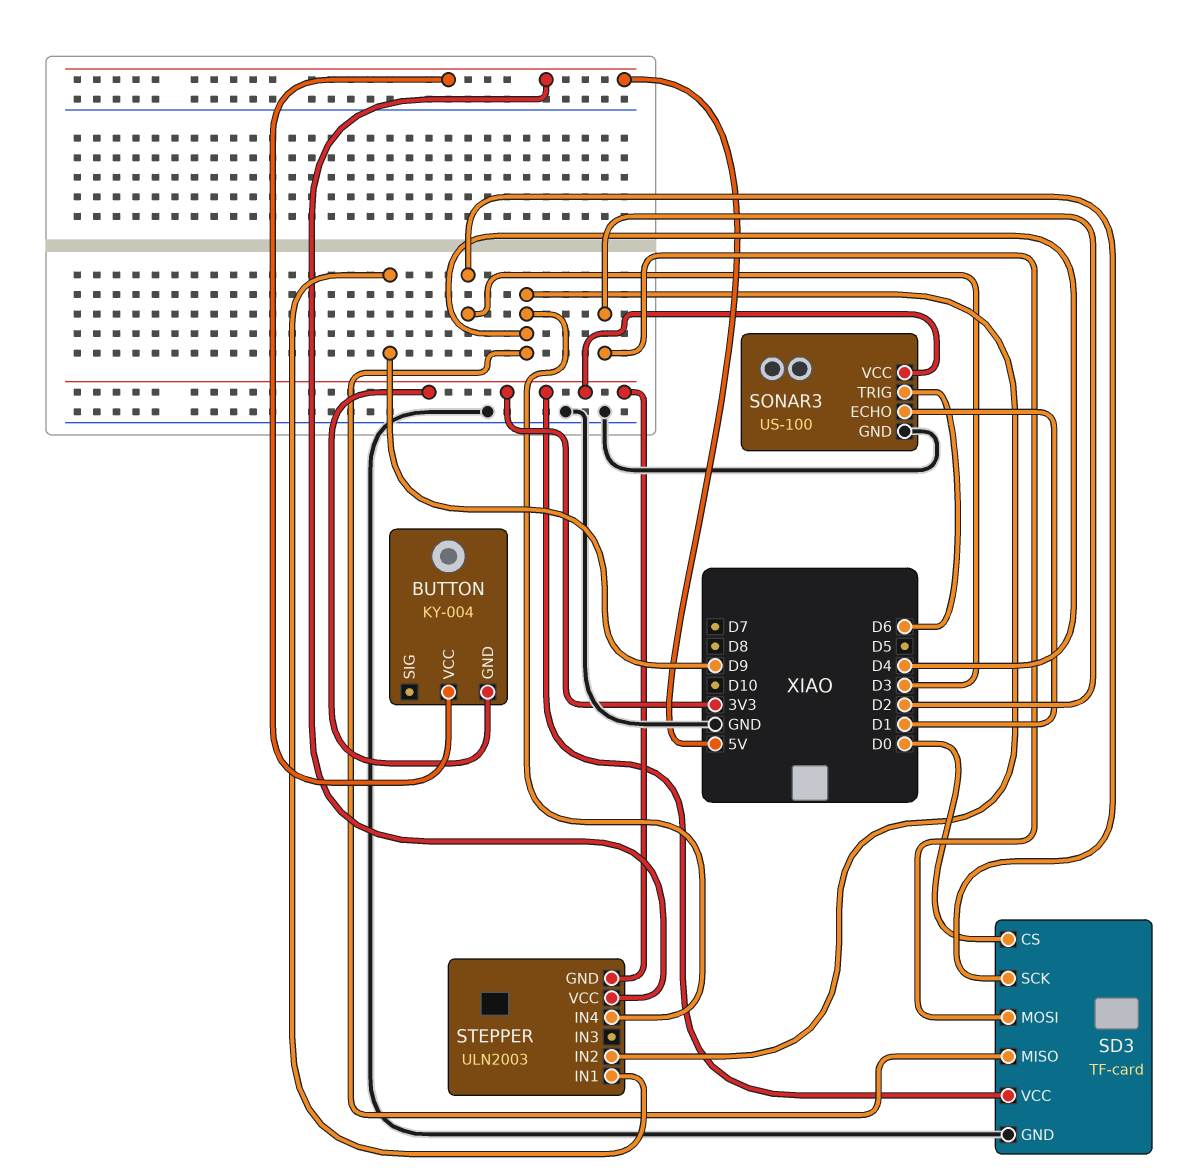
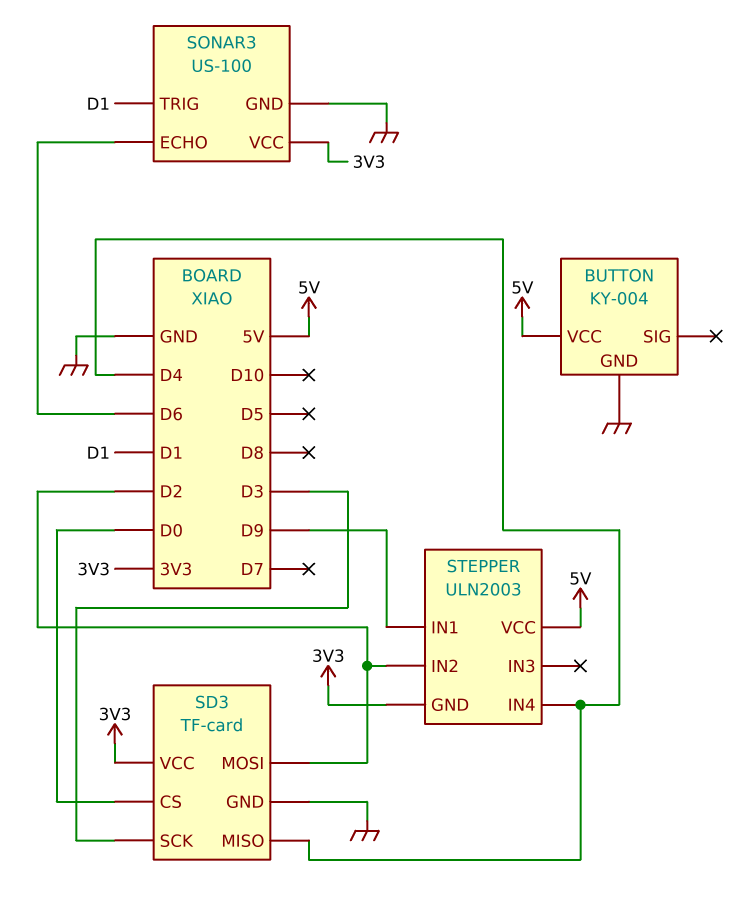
BUTTON pin GND: 3V3 -> GND
SONAR3 pin ECHO: D1 -> D6
SONAR3 pin TRIG: D6 -> D1
STEPPER pin IN2: D4 -> D2

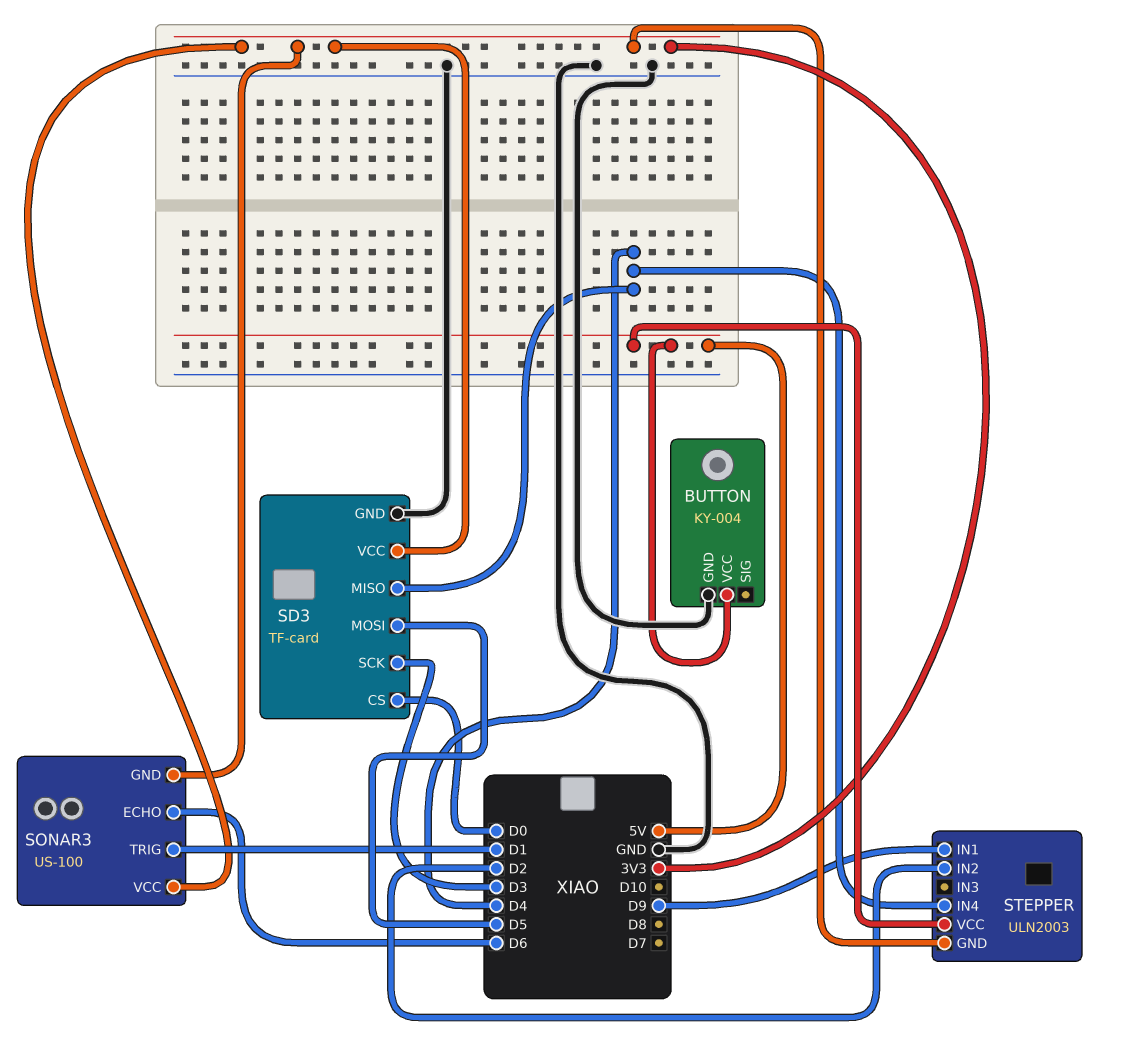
SD3 pin MOSI: D2 -> D5
SONAR3 pin GND: GND -> 3V3

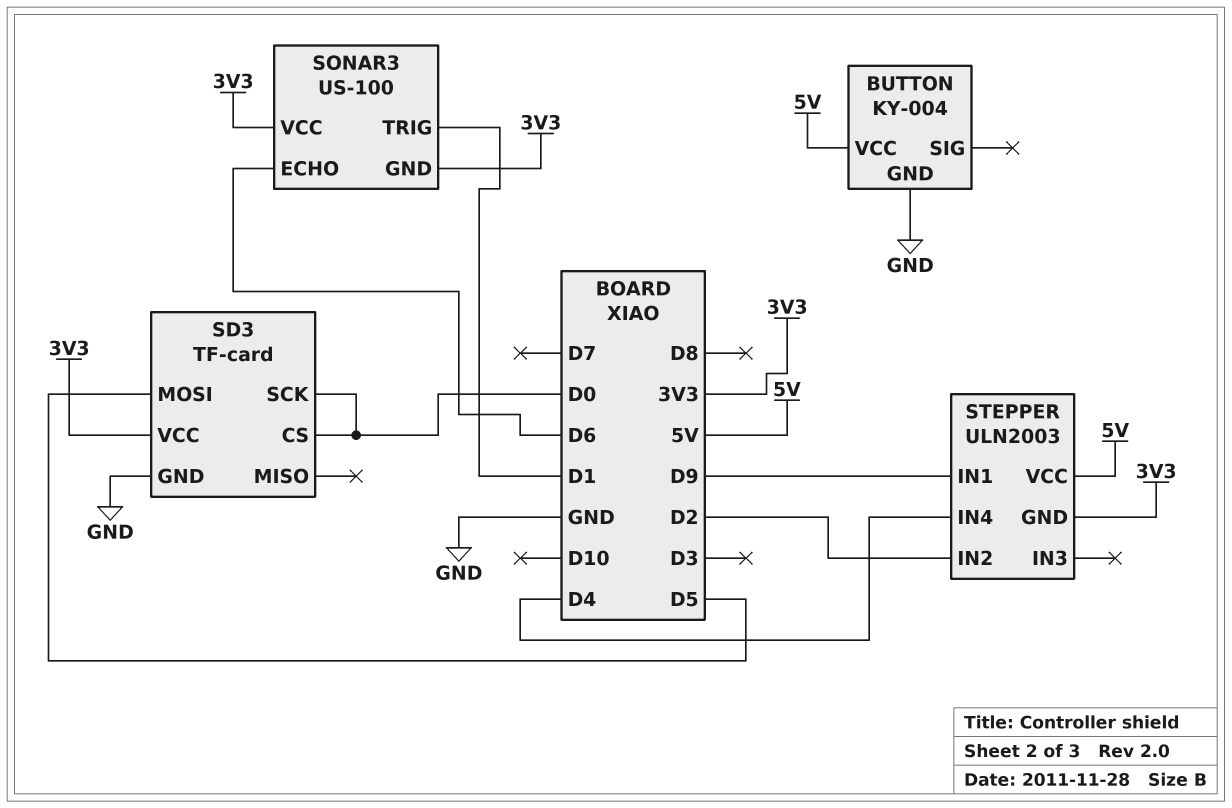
SD3 pin MISO: D4 -> none
SD3 pin SCK: D3 -> D0

